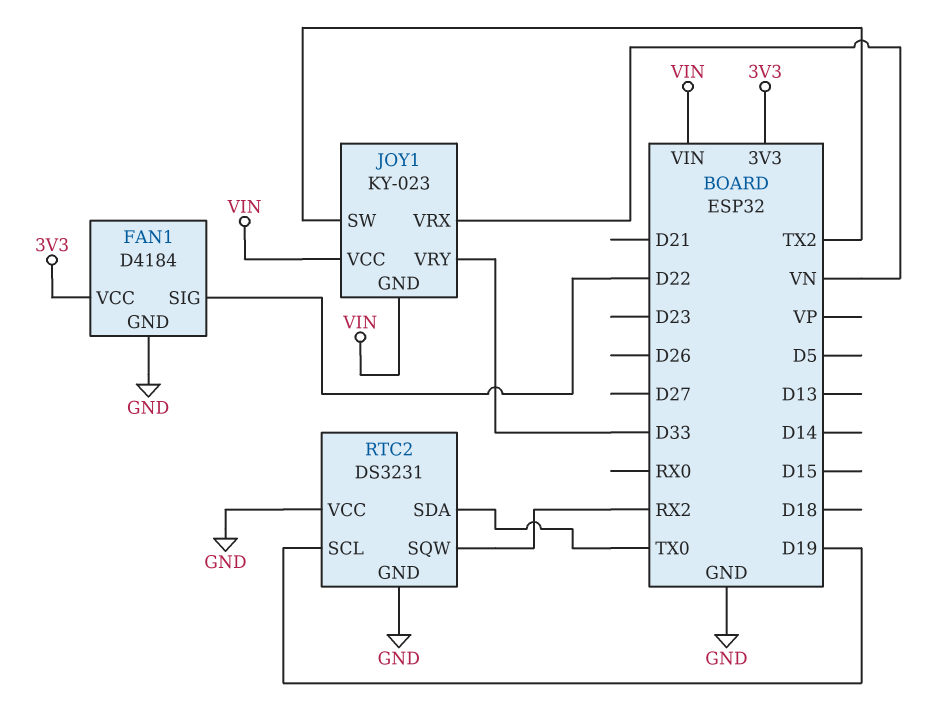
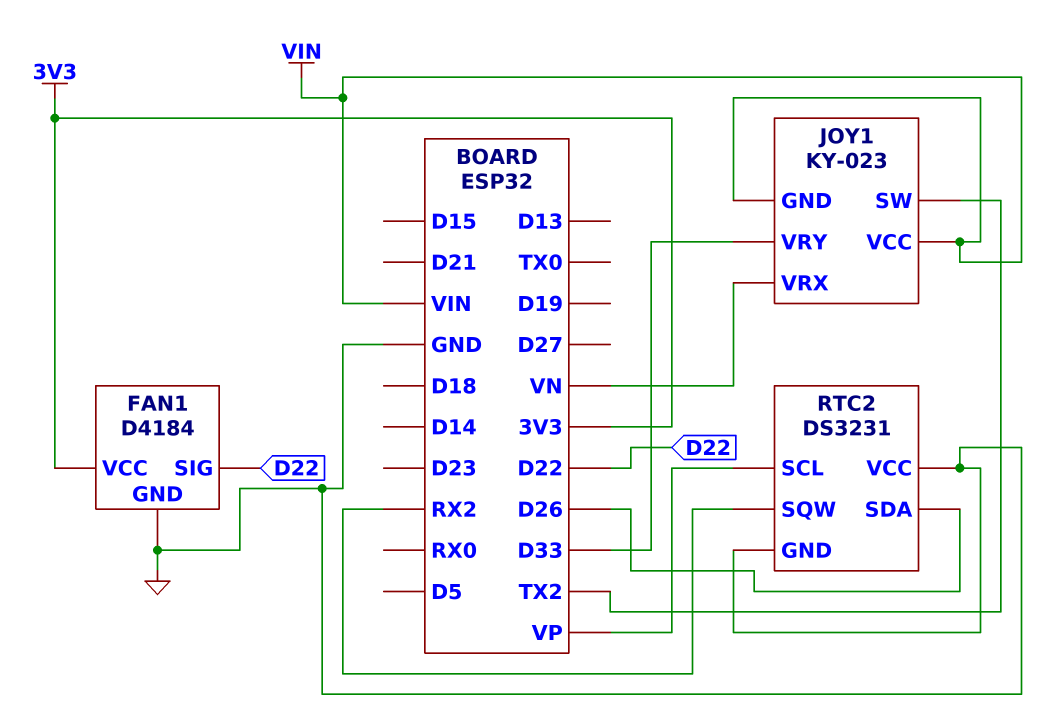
RTC2 pin SCL: D19 -> VP
RTC2 pin SDA: TX0 -> D26

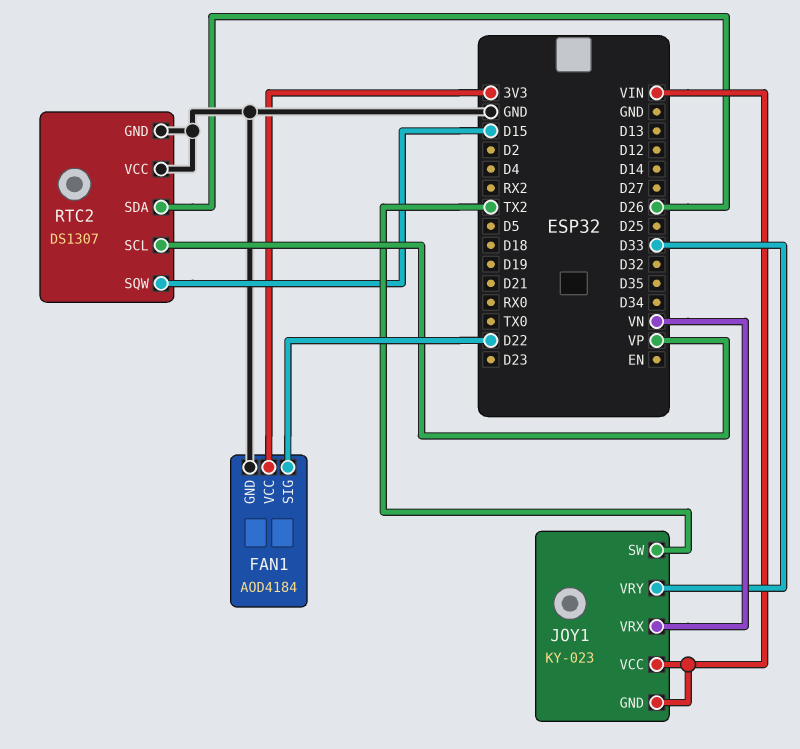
FAN1: D4184 -> AOD4184
RTC2: DS3231 -> DS1307
RTC2 pin SQW: RX2 -> D15

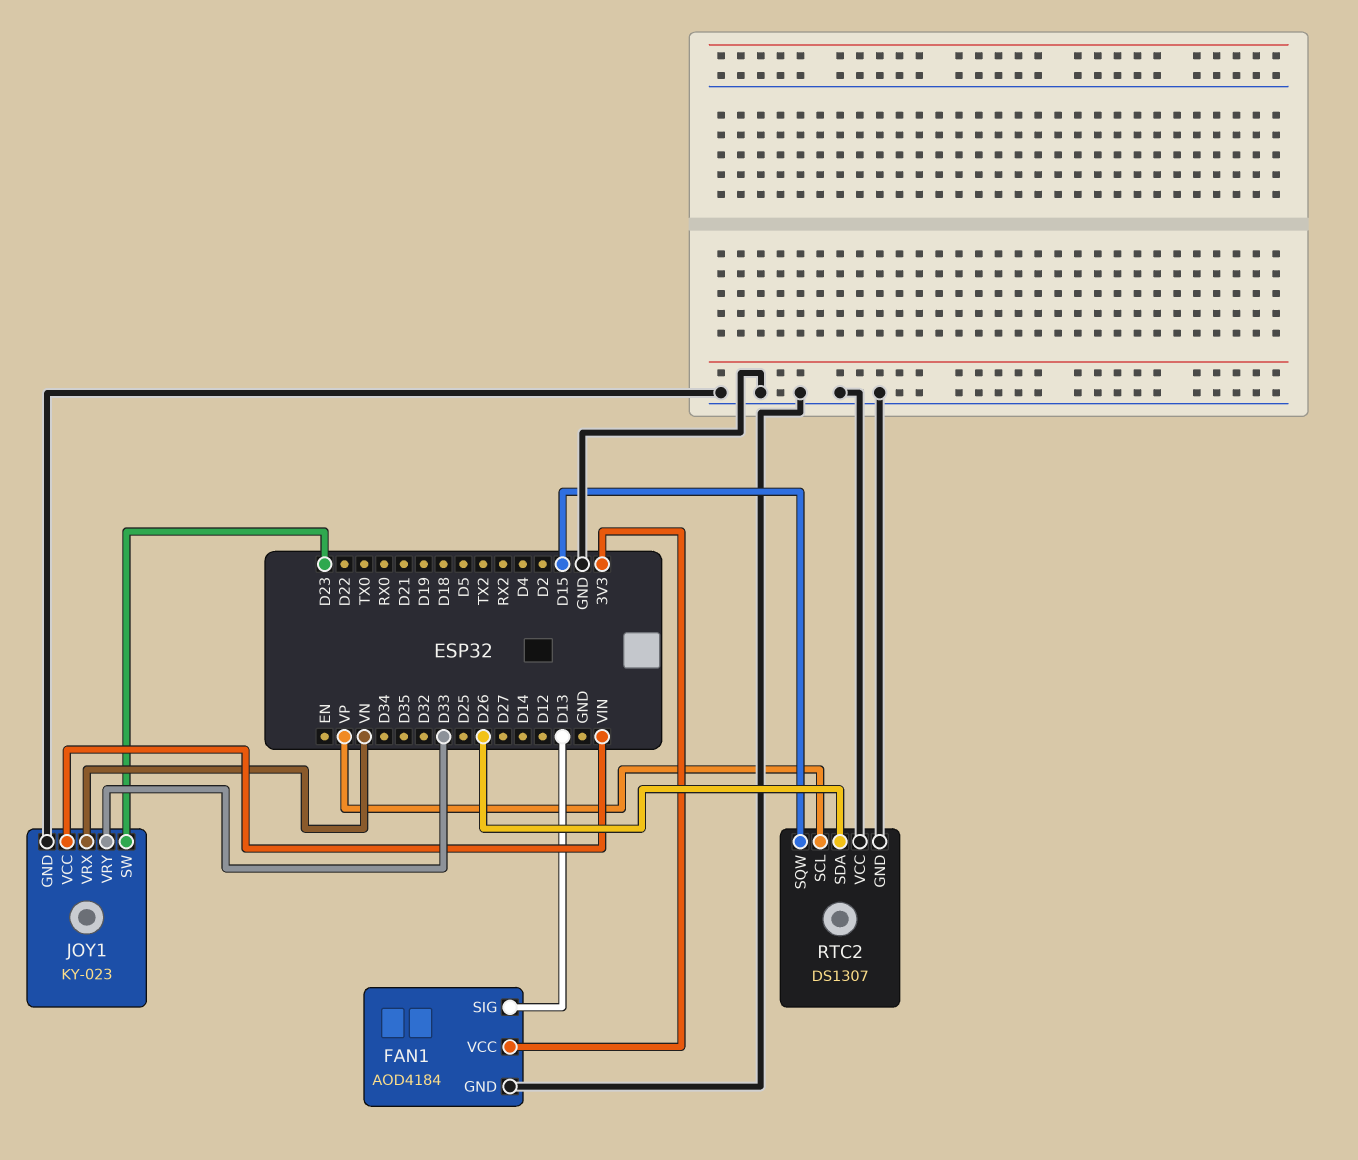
FAN1 pin SIG: D22 -> D13
JOY1 pin GND: VIN -> GND
JOY1 pin SW: TX2 -> D23

